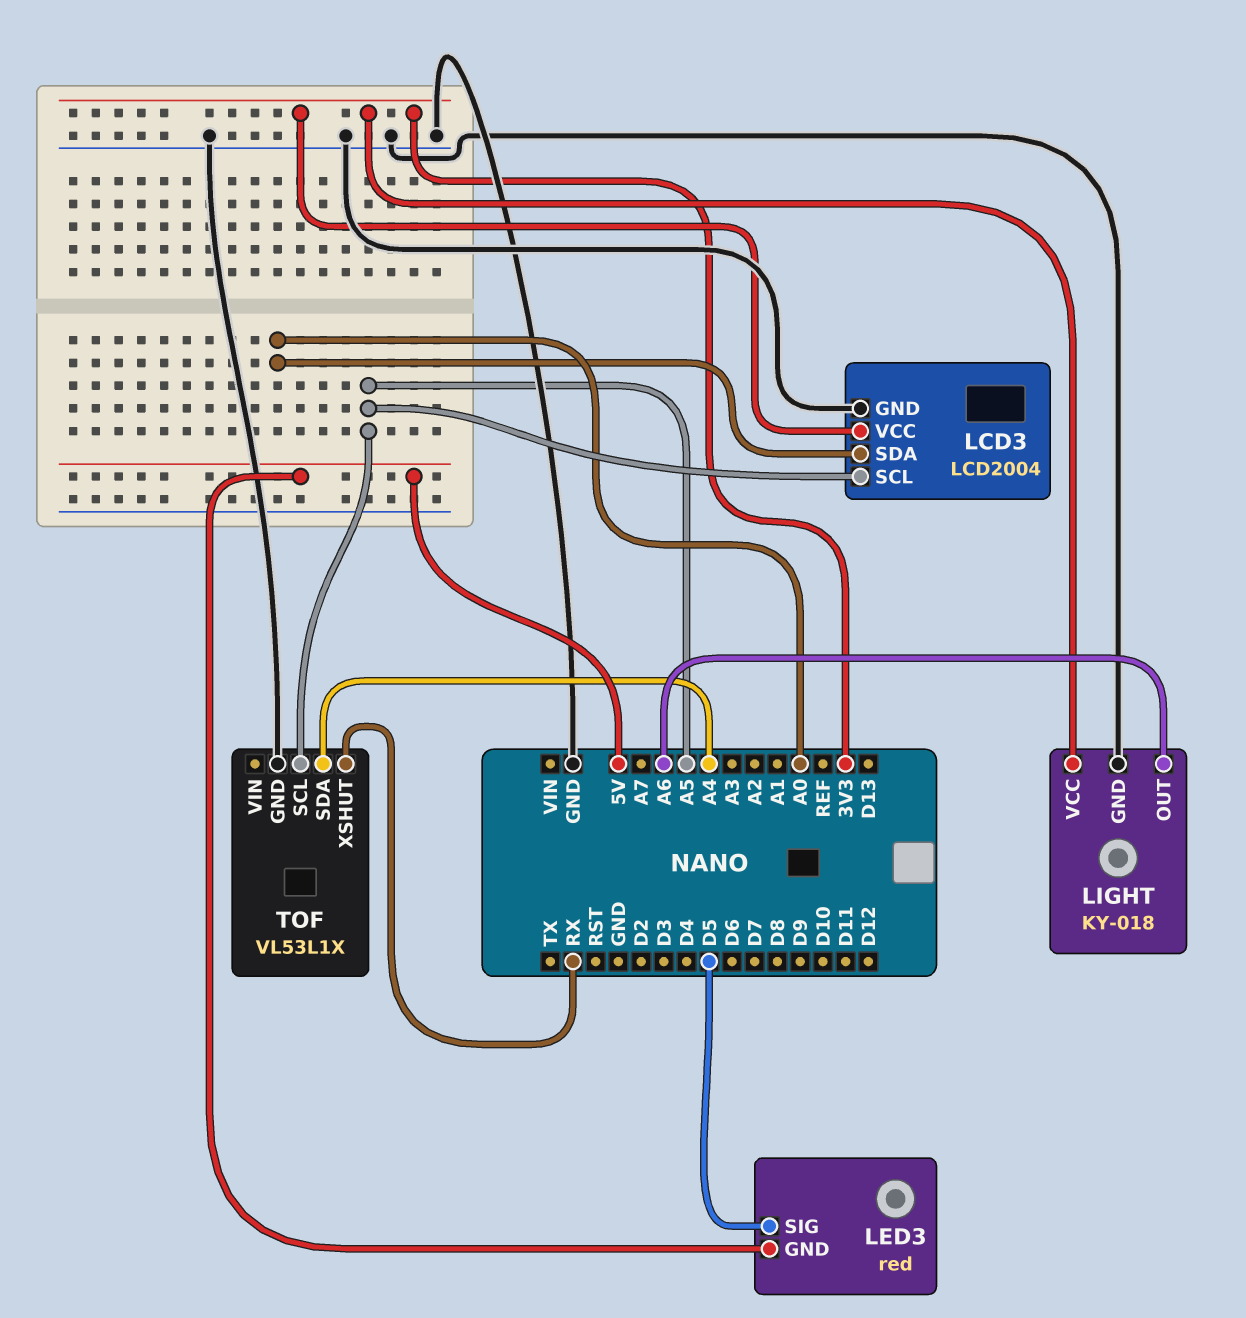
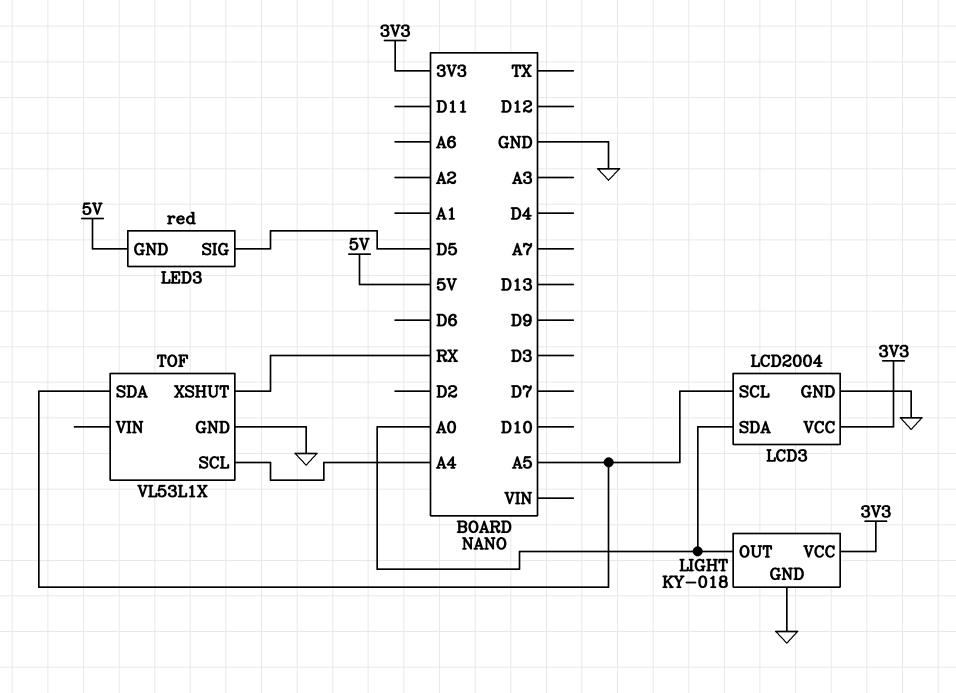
LIGHT pin OUT: A6 -> A0
TOF pin SCL: A5 -> A4
TOF pin SDA: A4 -> A5

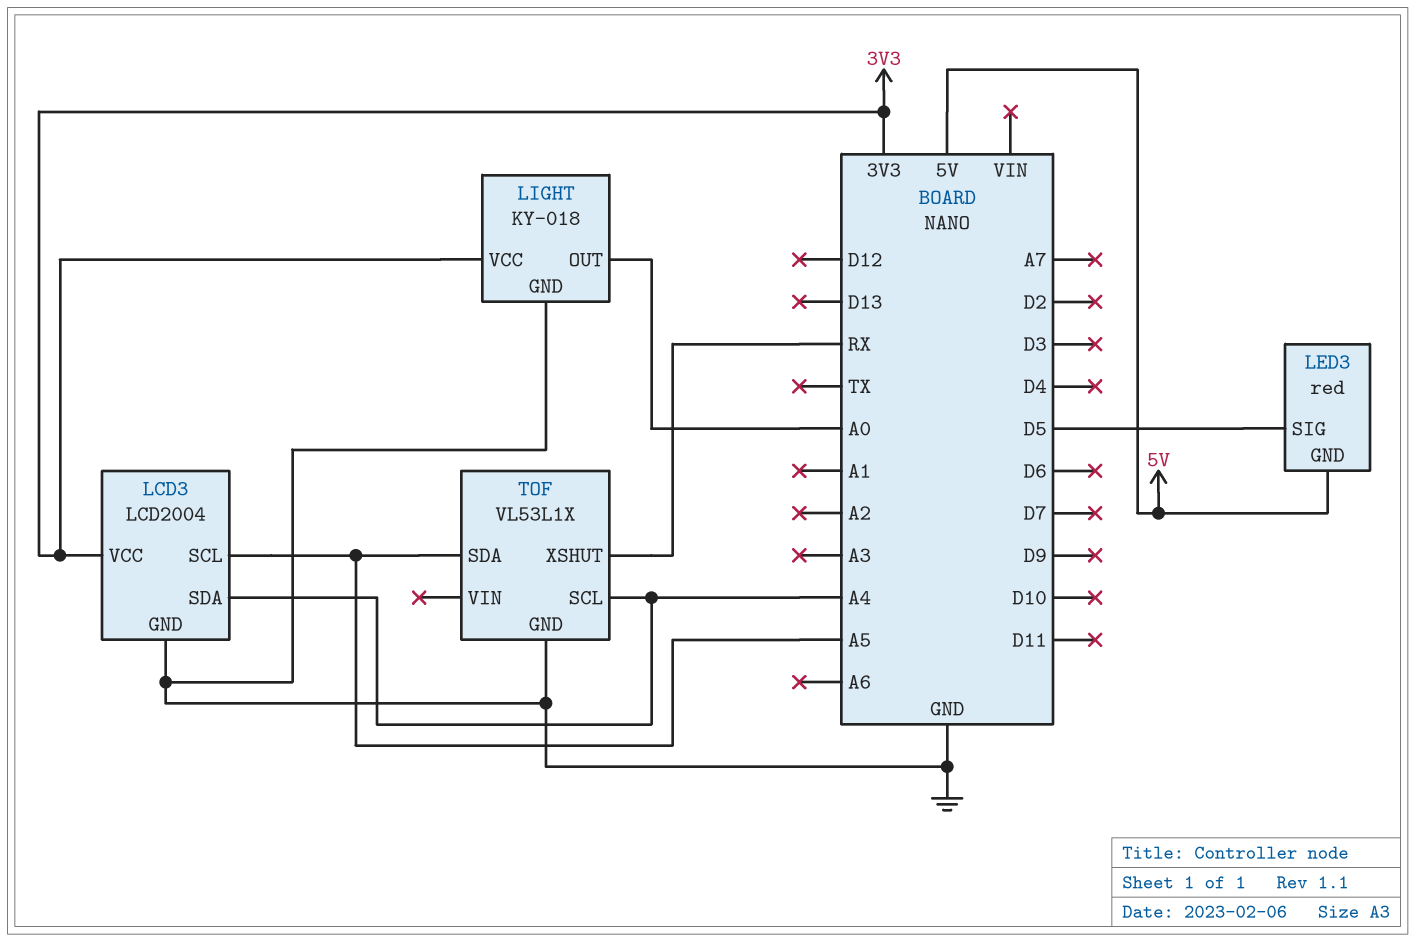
LCD3 pin SDA: A0 -> A4

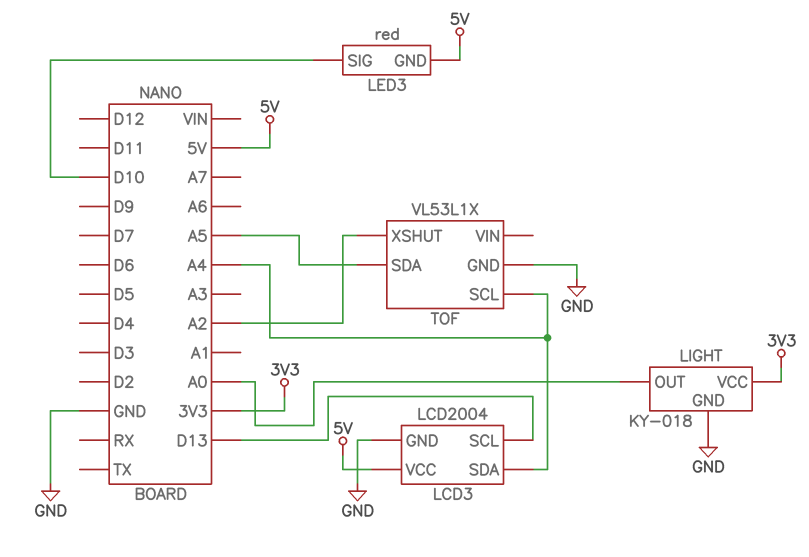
LCD3 pin SCL: A5 -> D13
LCD3 pin VCC: 3V3 -> 5V
LED3 pin SIG: D5 -> D10
TOF pin XSHUT: RX -> A2

